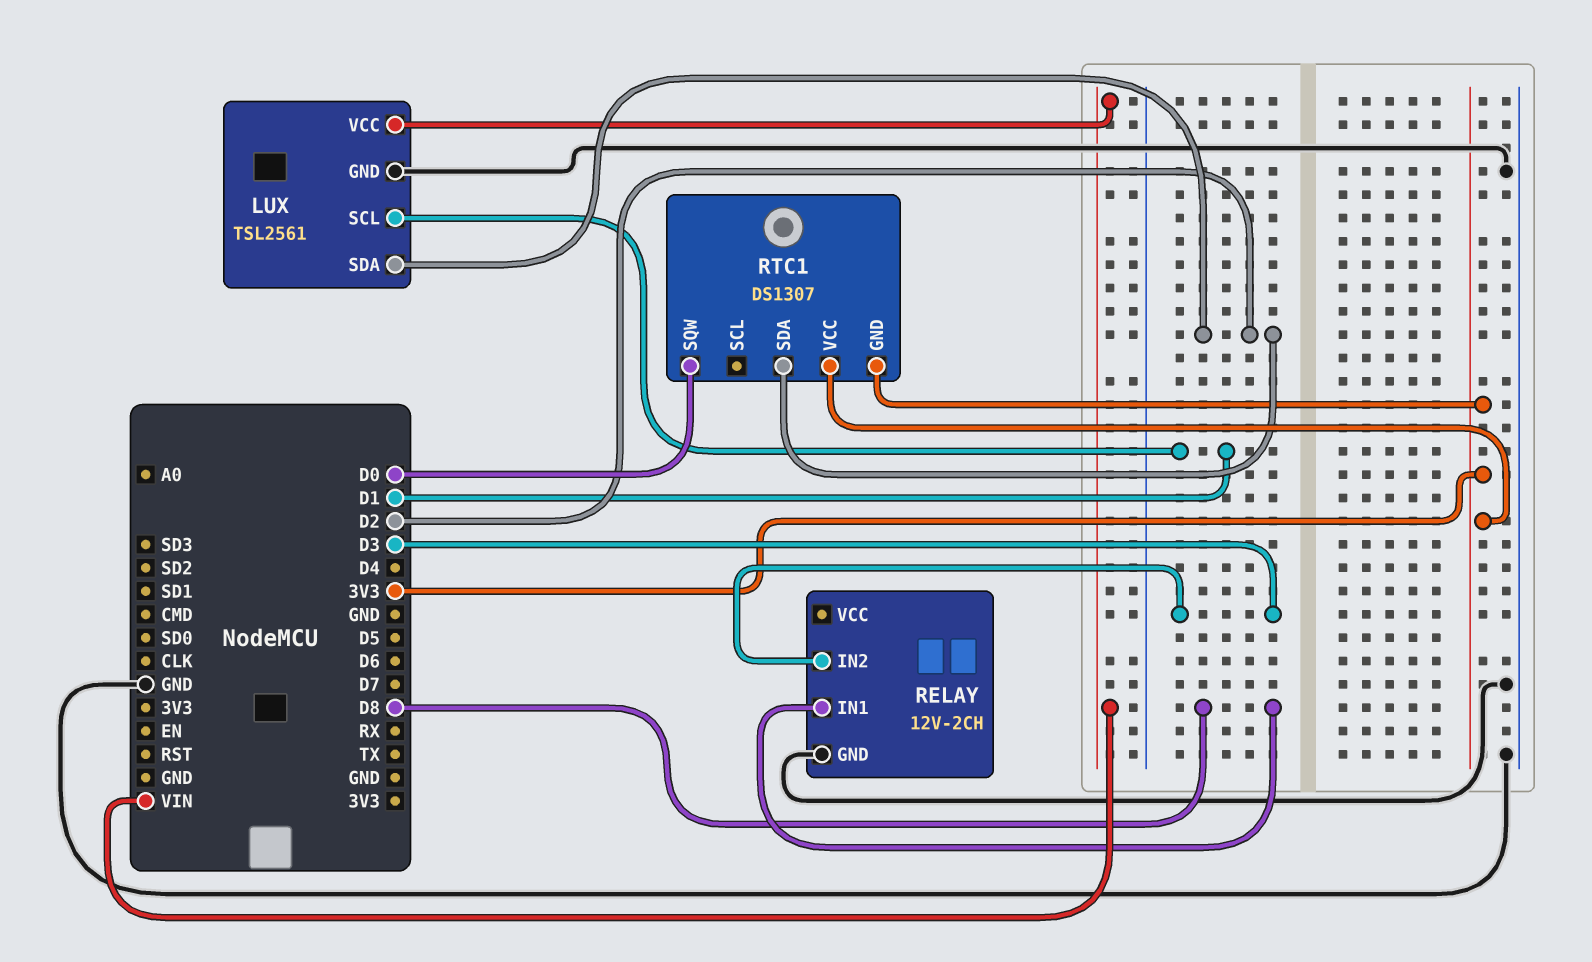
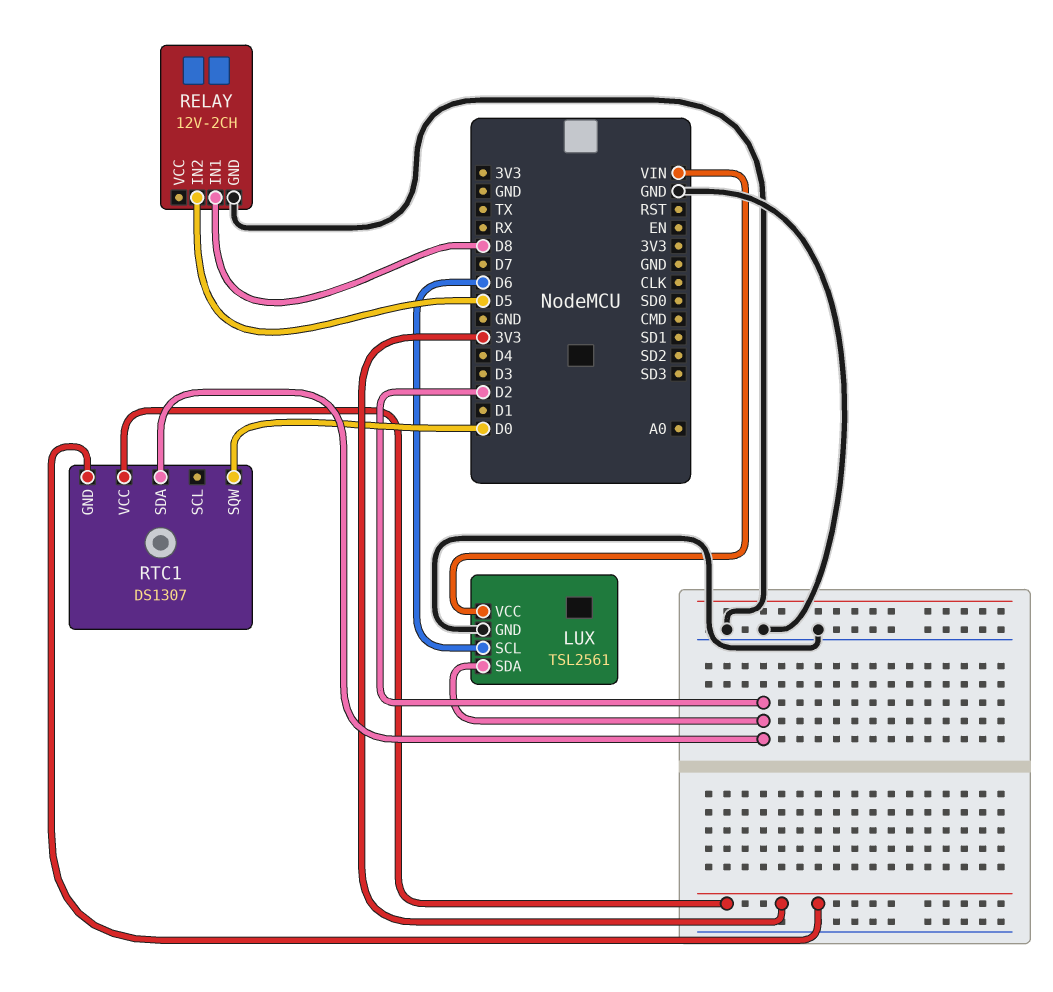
LUX pin SCL: D1 -> D6
RELAY pin IN2: D3 -> D5

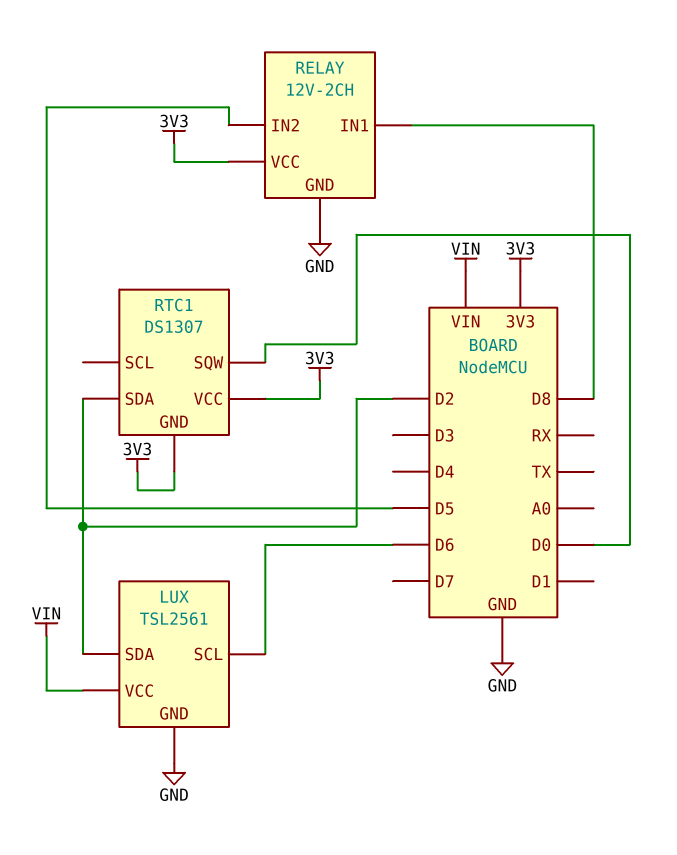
RELAY pin VCC: none -> 3V3

